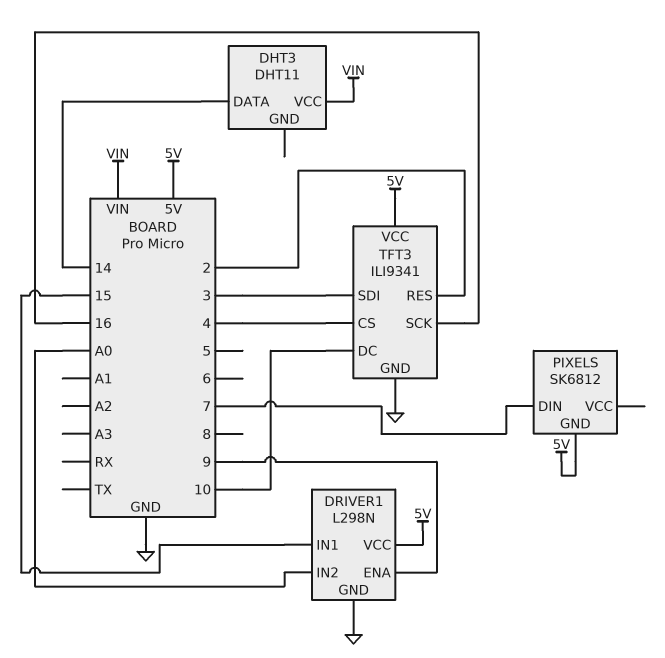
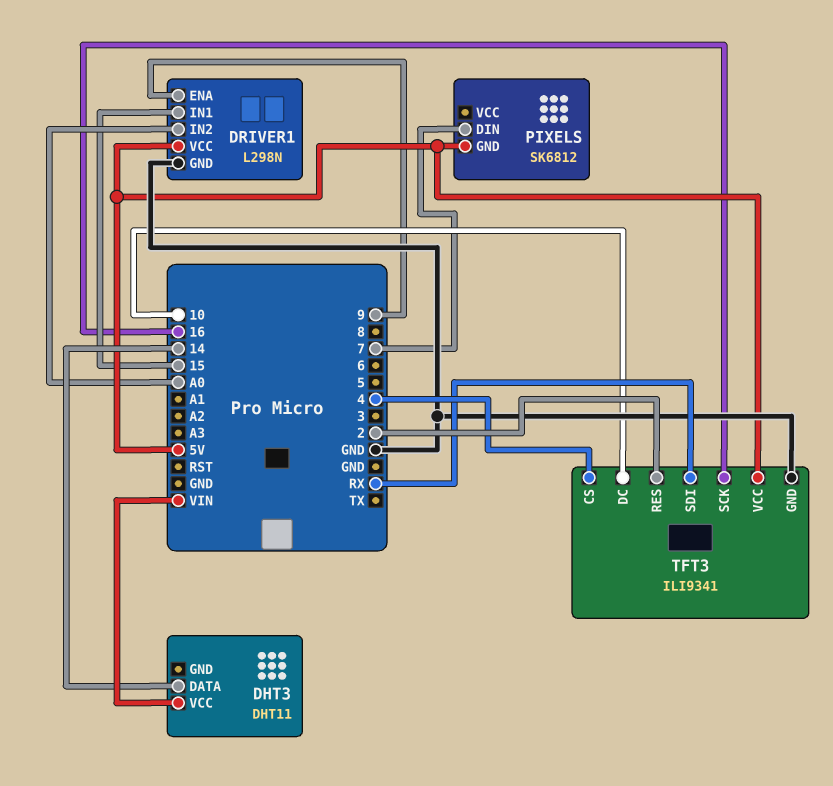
TFT3 pin SDI: 3 -> RX

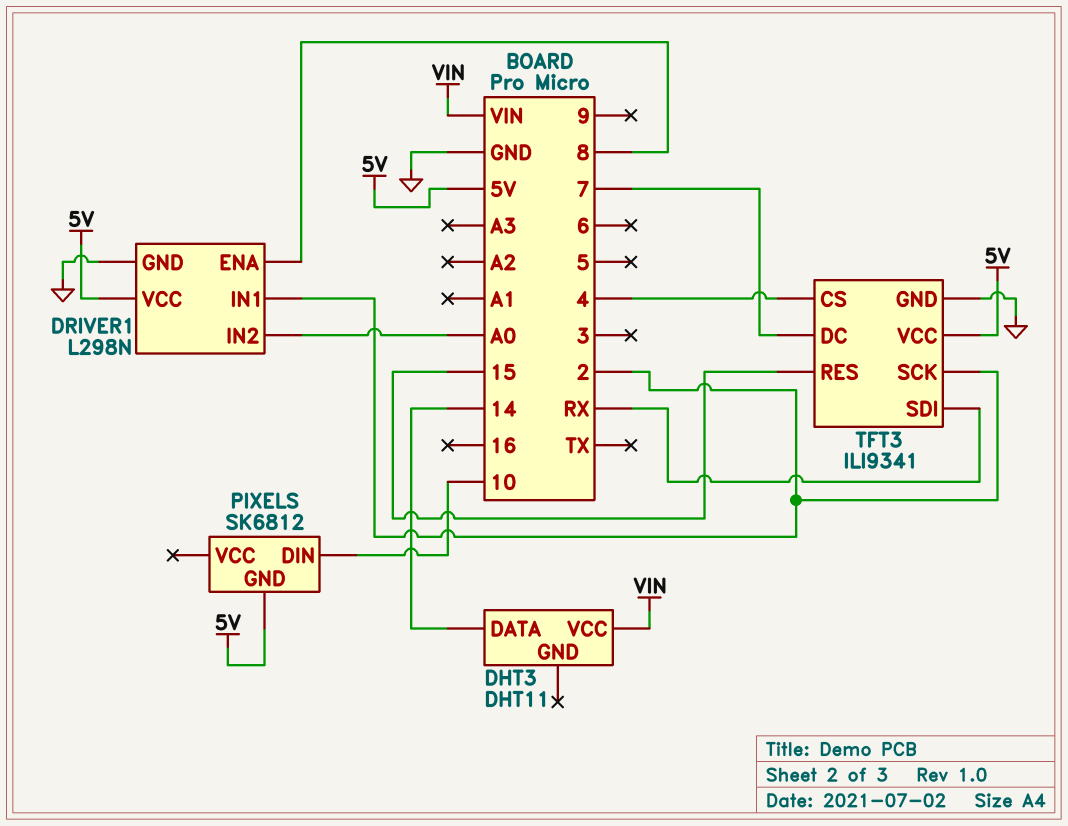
DRIVER1 pin ENA: 9 -> 8
DRIVER1 pin IN1: 15 -> 2
PIXELS pin DIN: 7 -> 10
TFT3 pin DC: 10 -> 7
TFT3 pin RES: 2 -> 15
TFT3 pin SCK: 16 -> 2

